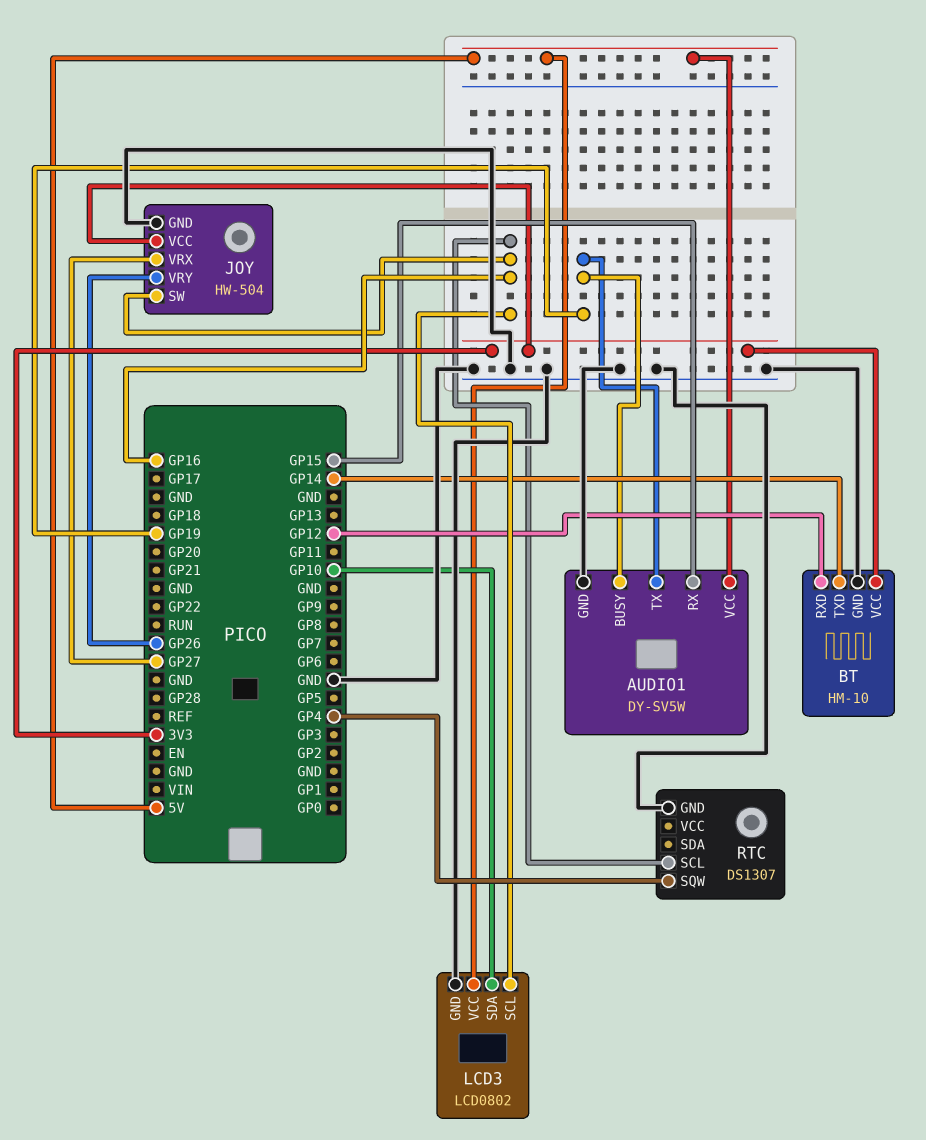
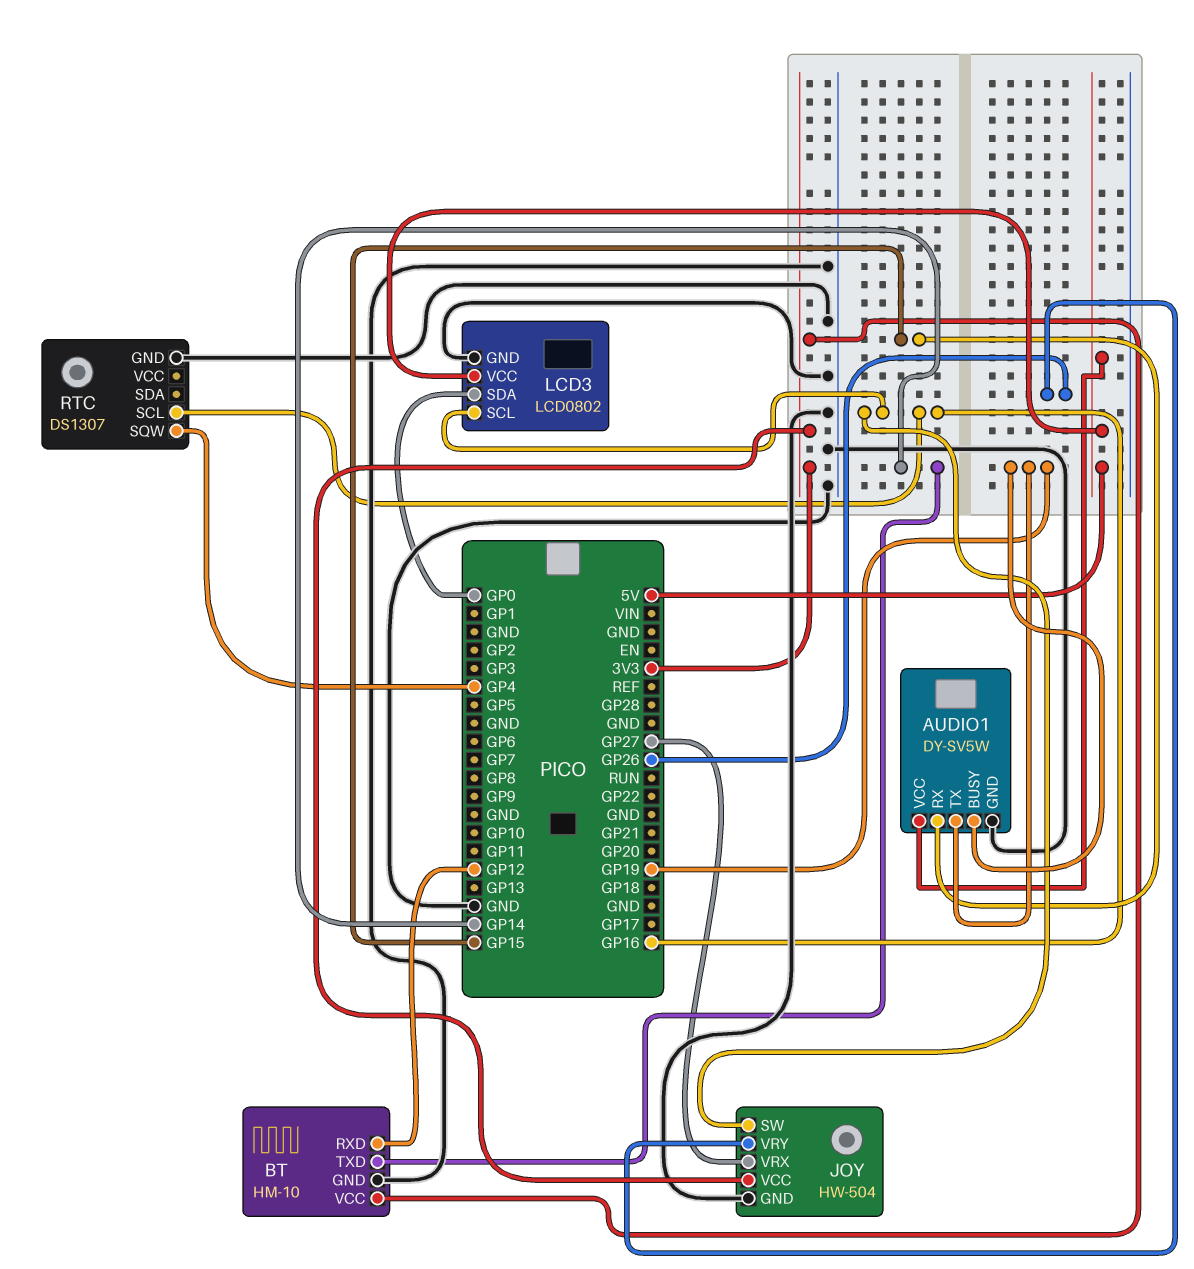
LCD3 pin SDA: GP10 -> GP0

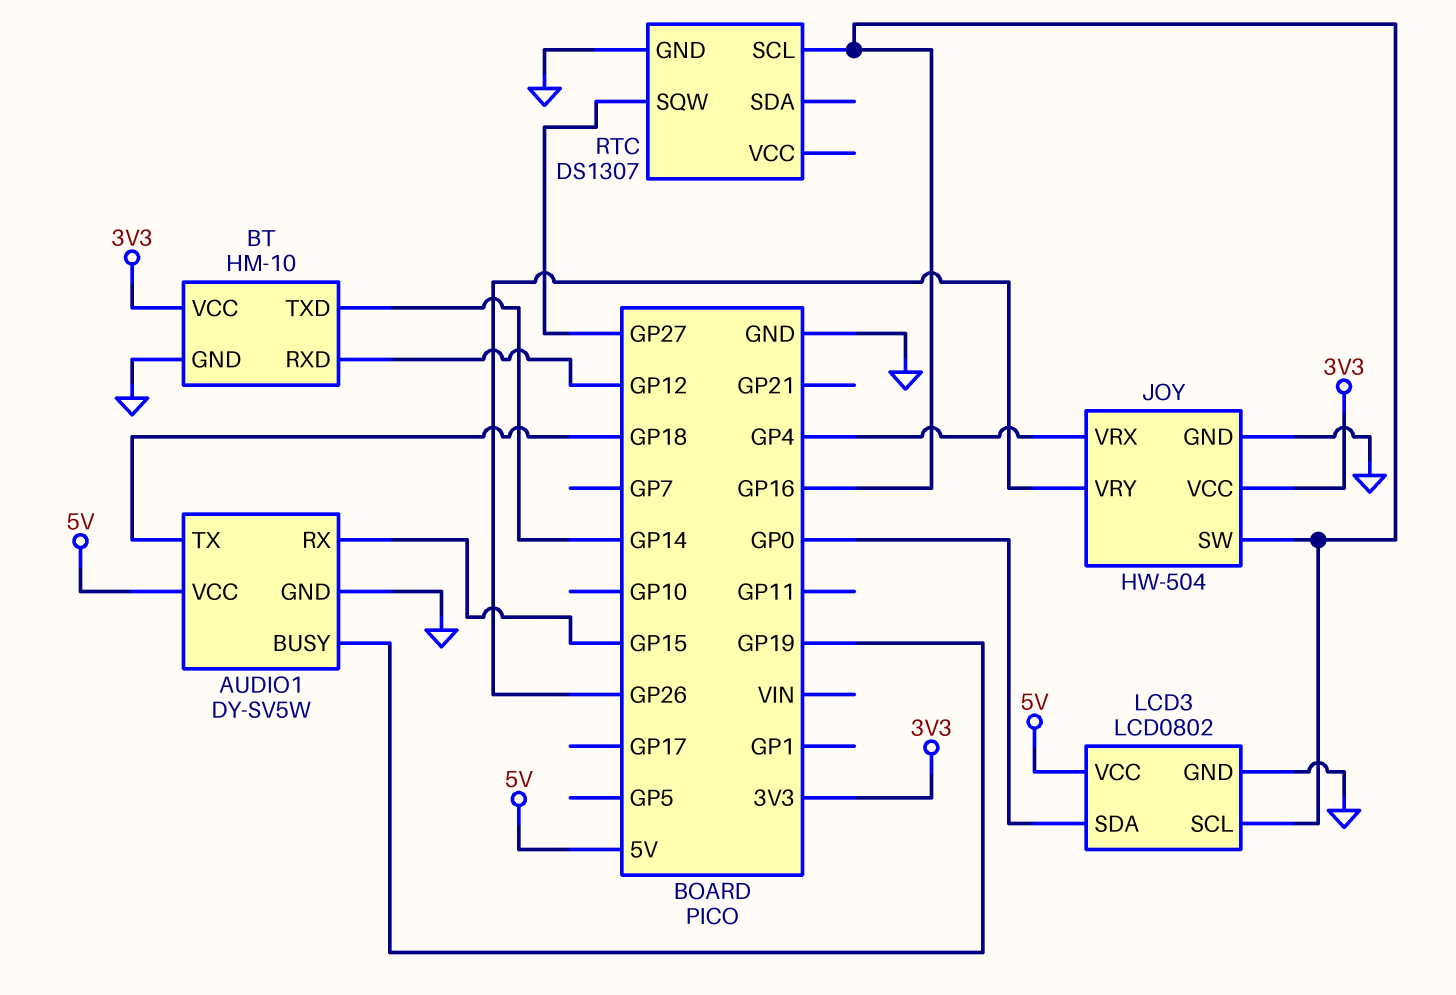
AUDIO1 pin TX: GP19 -> GP18
JOY pin VRX: GP27 -> GP4
RTC pin SQW: GP4 -> GP27

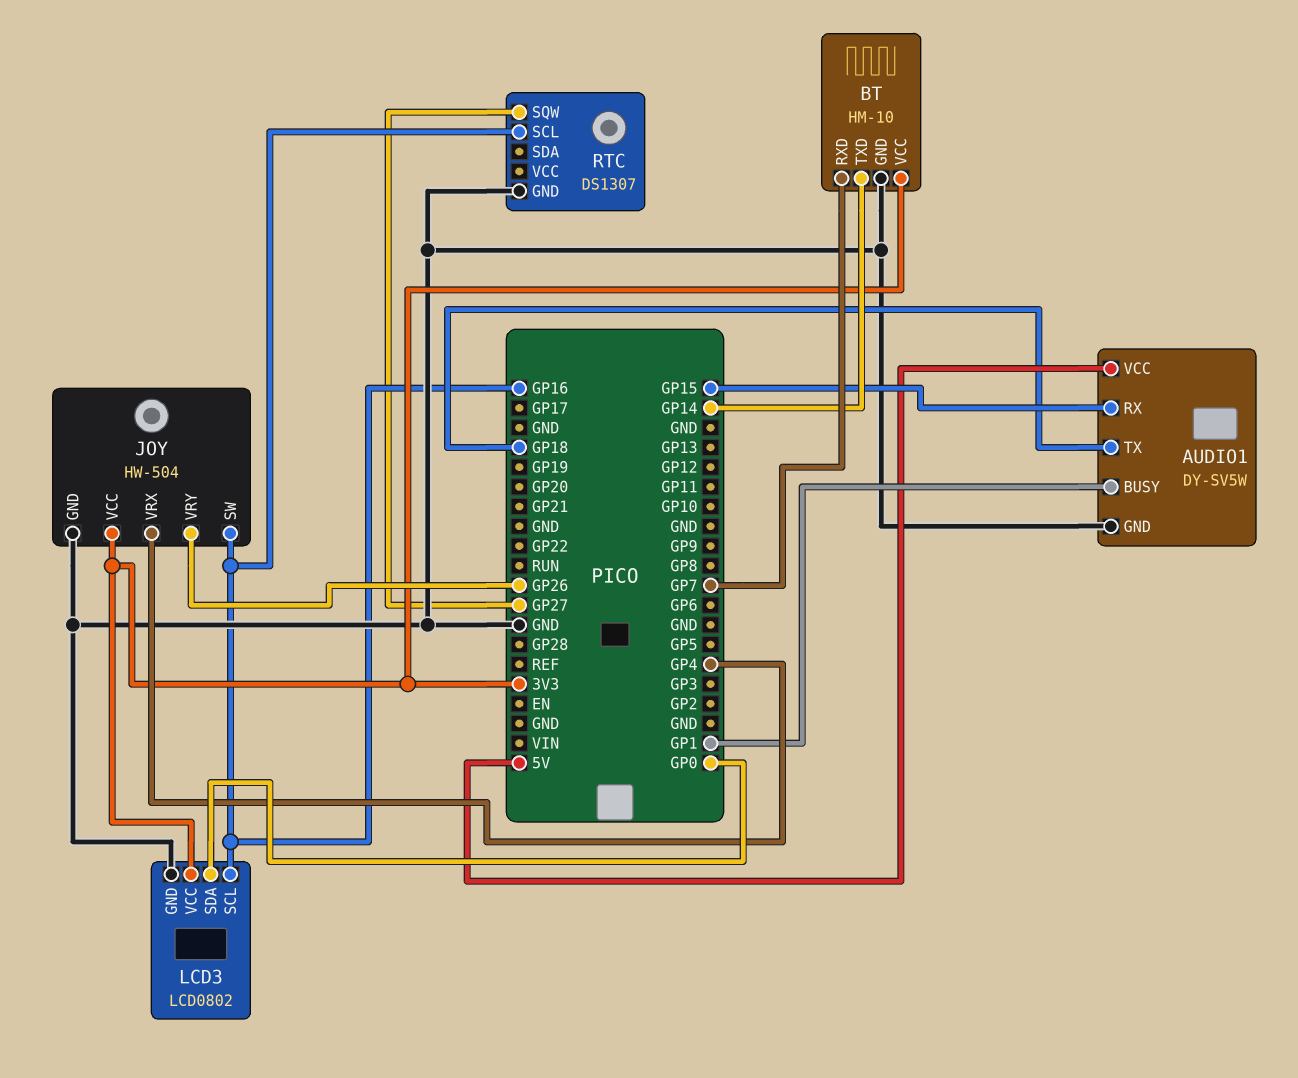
AUDIO1 pin BUSY: GP19 -> GP1
BT pin RXD: GP12 -> GP7
LCD3 pin VCC: 5V -> 3V3

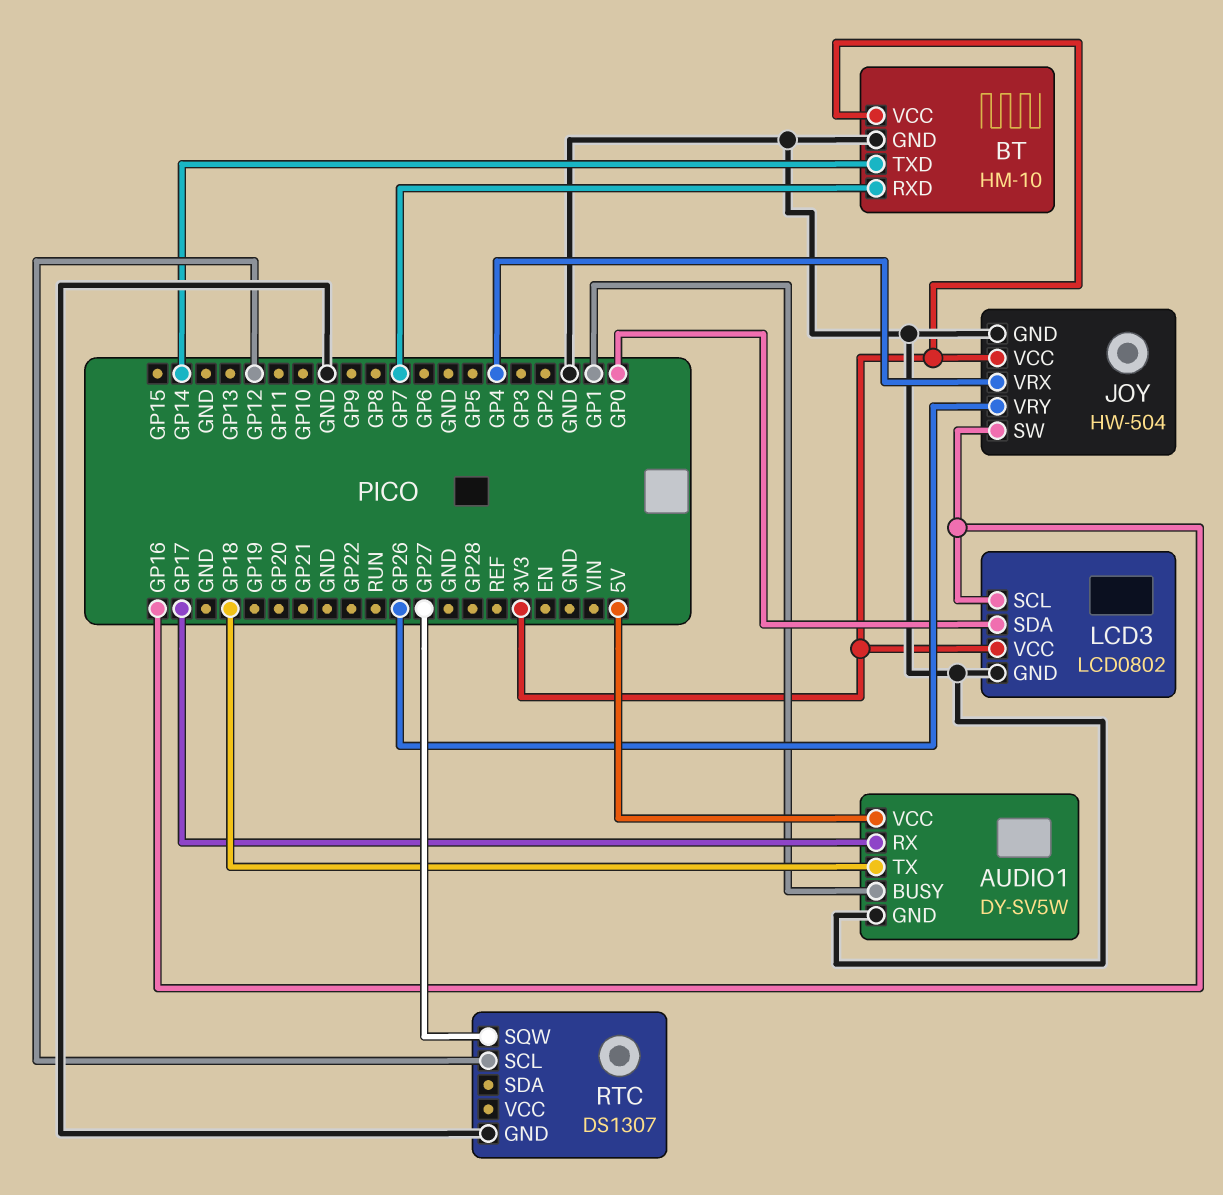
AUDIO1 pin RX: GP15 -> GP17
RTC pin SCL: GP16 -> GP12

